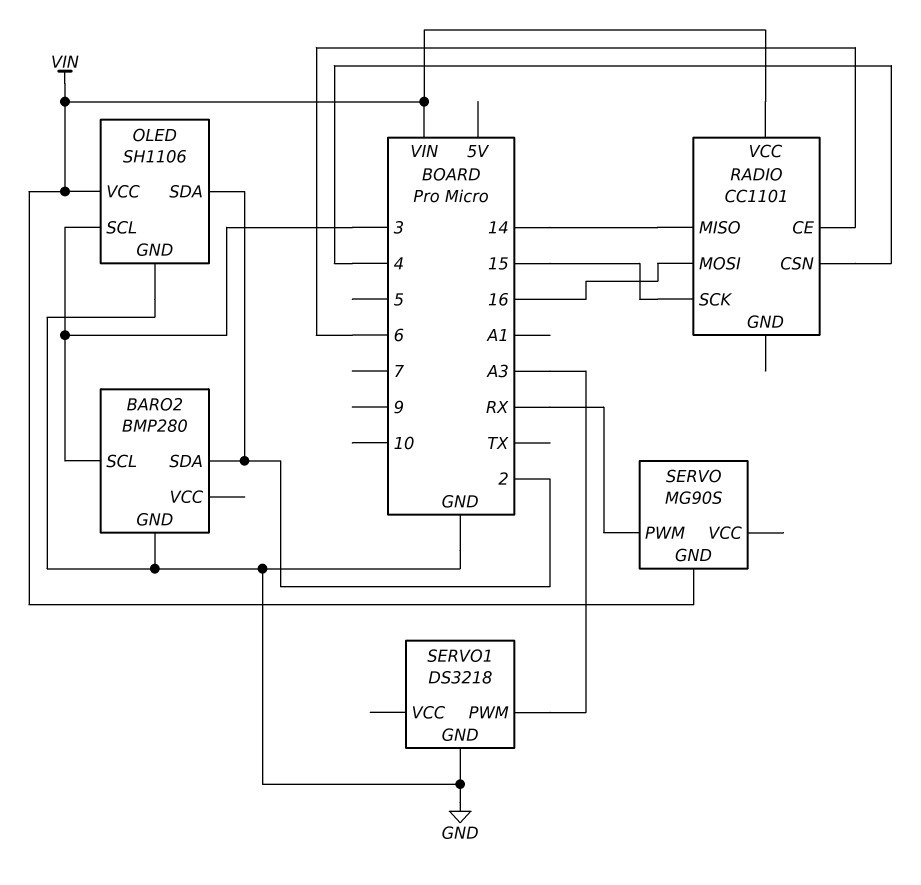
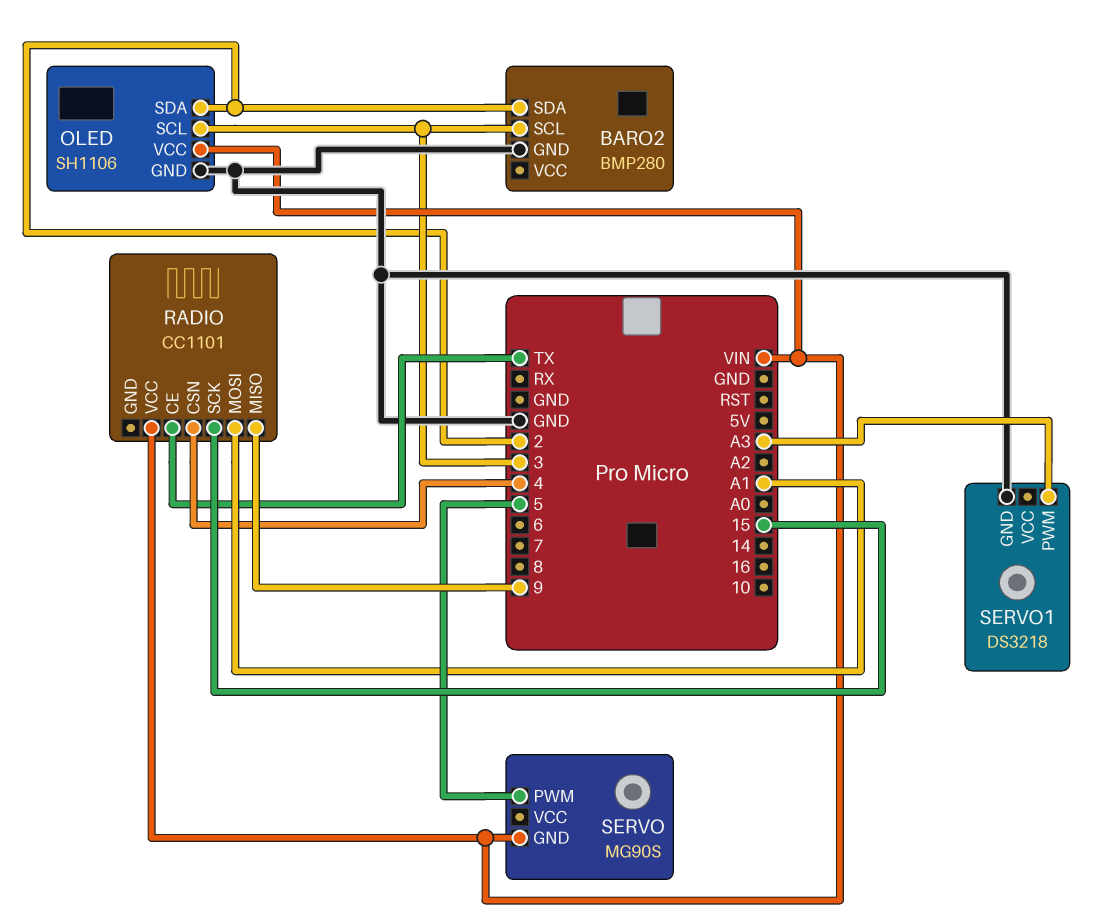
RADIO pin CE: 6 -> TX
RADIO pin MISO: 14 -> 9
RADIO pin MOSI: 16 -> A1
SERVO pin PWM: RX -> 5

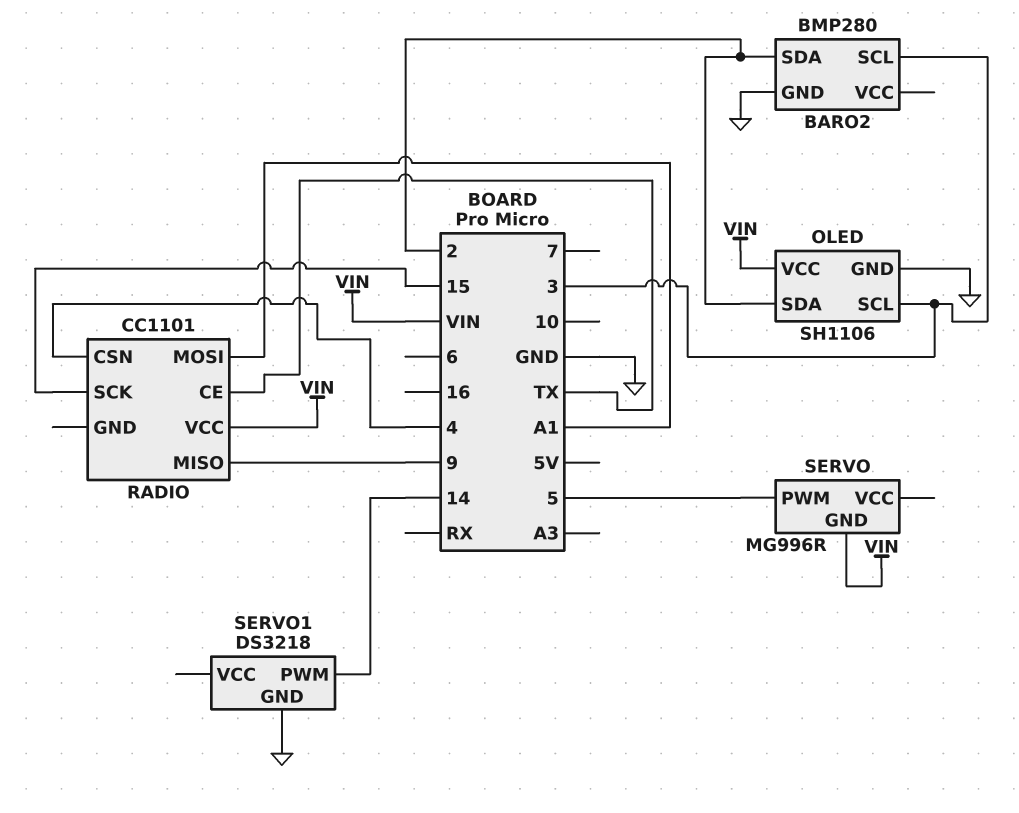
SERVO: MG90S -> MG996R
SERVO1 pin PWM: A3 -> 14

